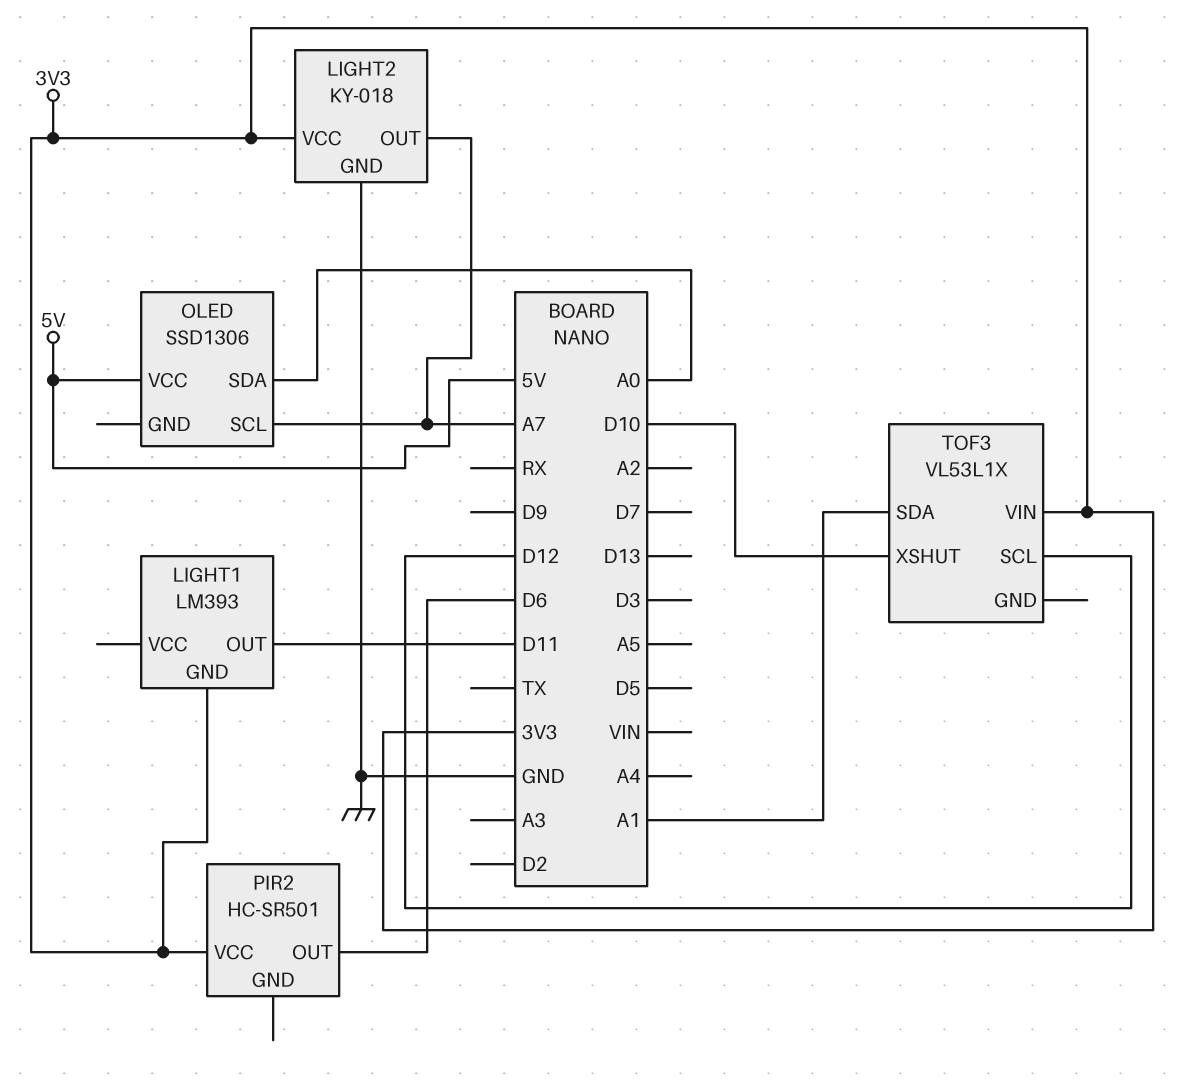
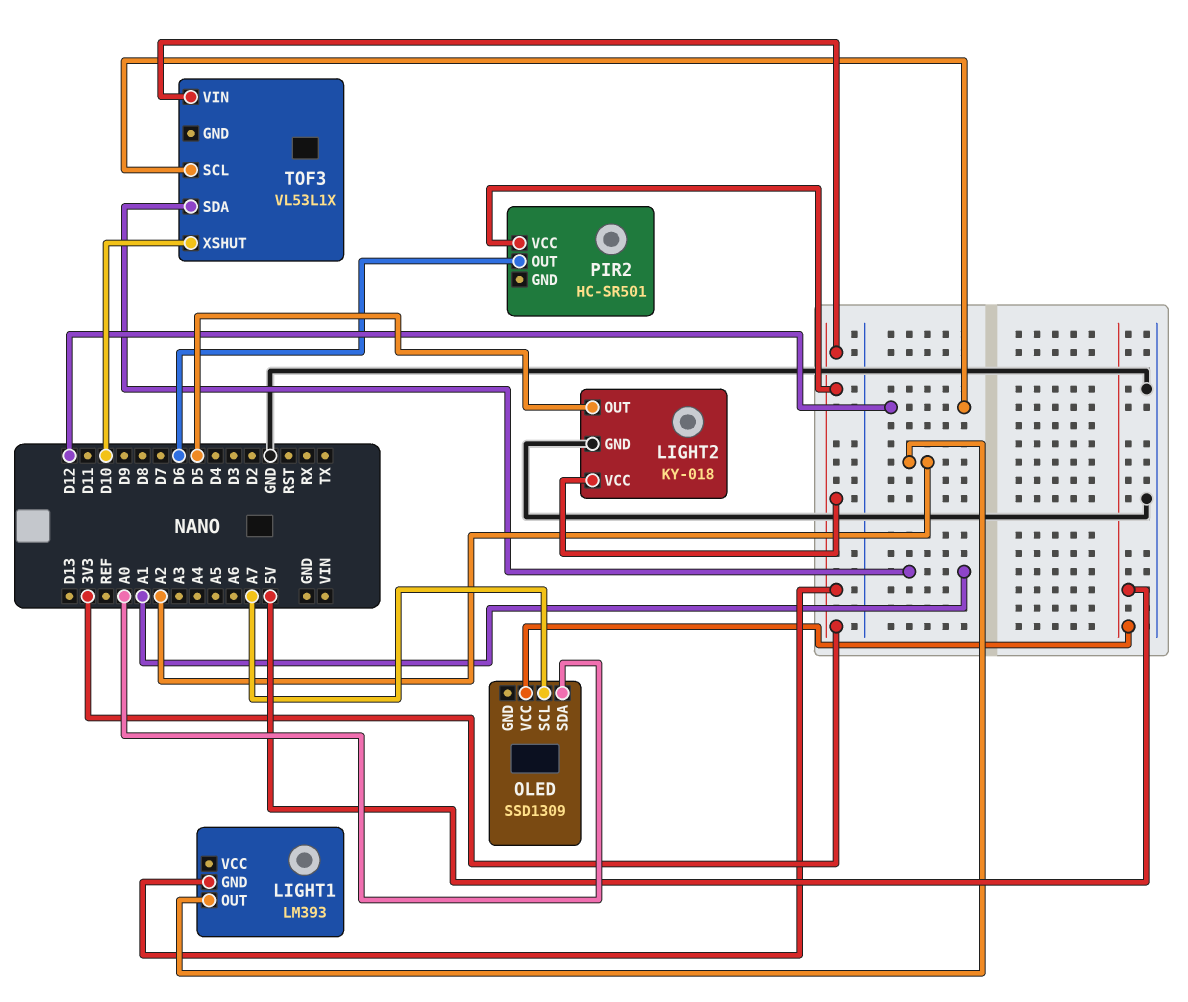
LIGHT1 pin OUT: D11 -> A2
LIGHT2 pin OUT: A7 -> D5
OLED: SSD1306 -> SSD1309

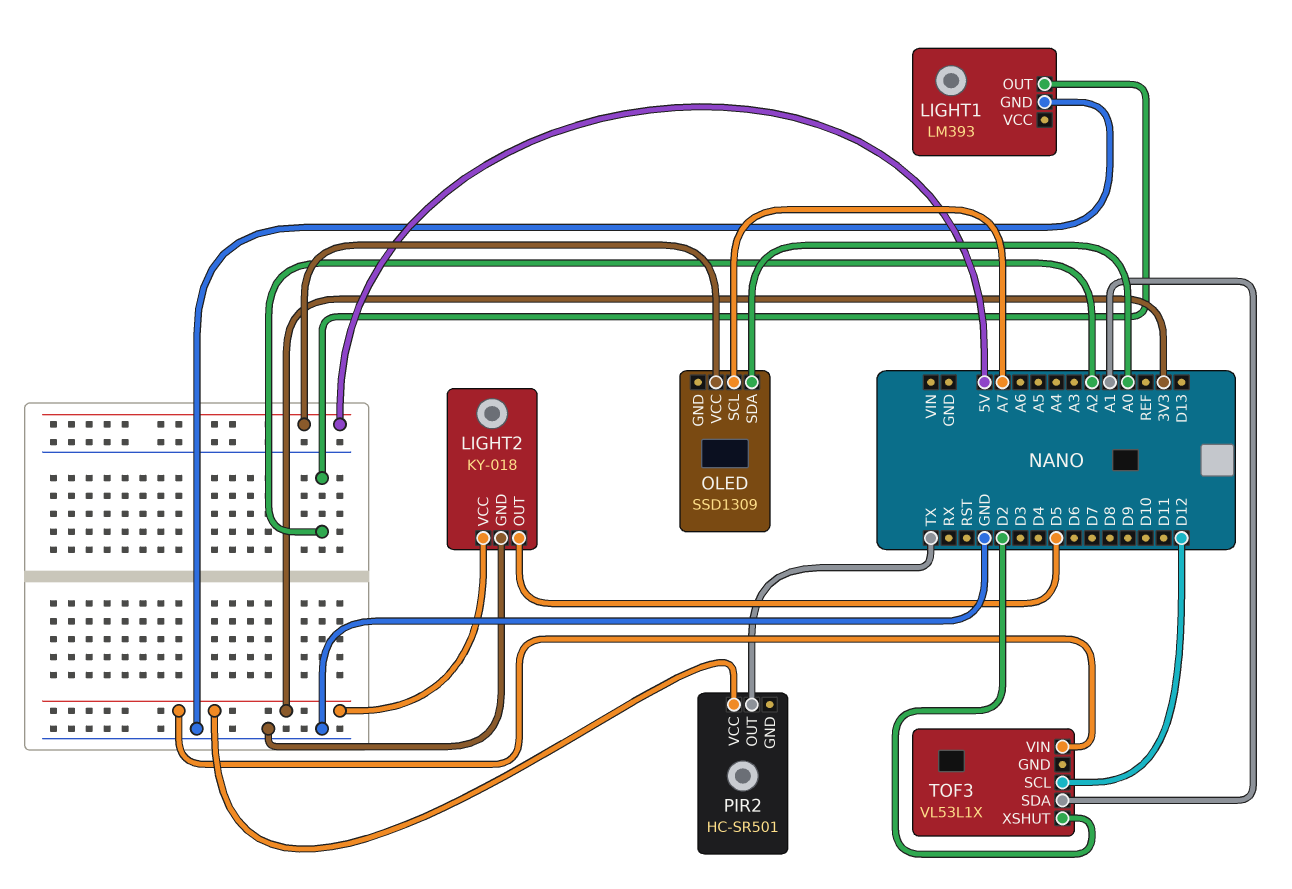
LIGHT1 pin GND: 3V3 -> GND
PIR2 pin OUT: D6 -> TX
TOF3 pin XSHUT: D10 -> D2

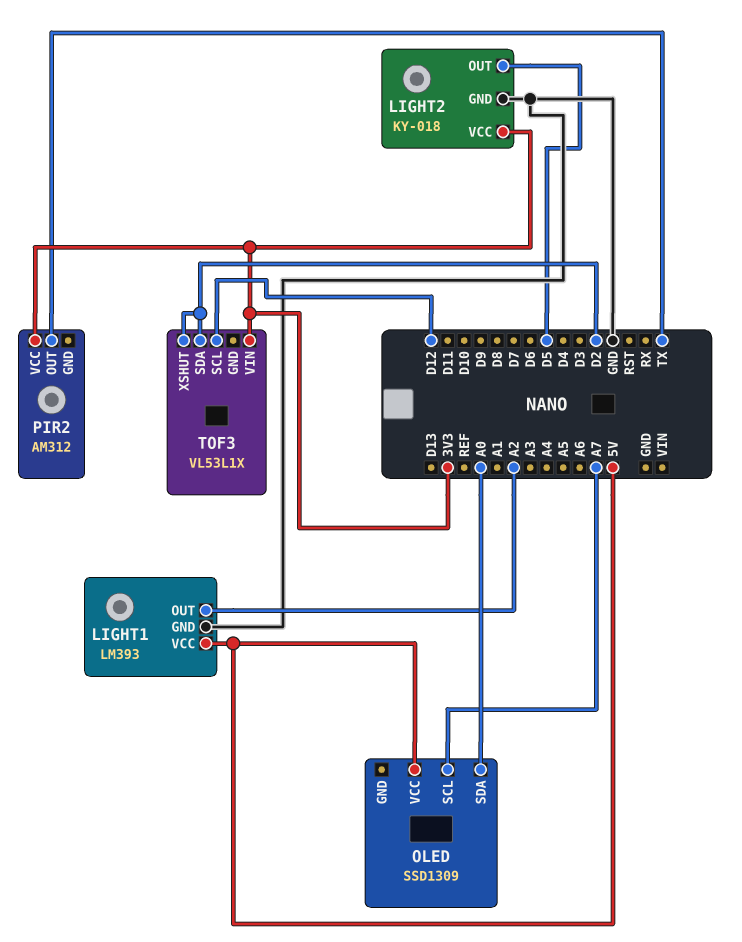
LIGHT1 pin VCC: none -> 5V
PIR2: HC-SR501 -> AM312
TOF3 pin SDA: A1 -> D2

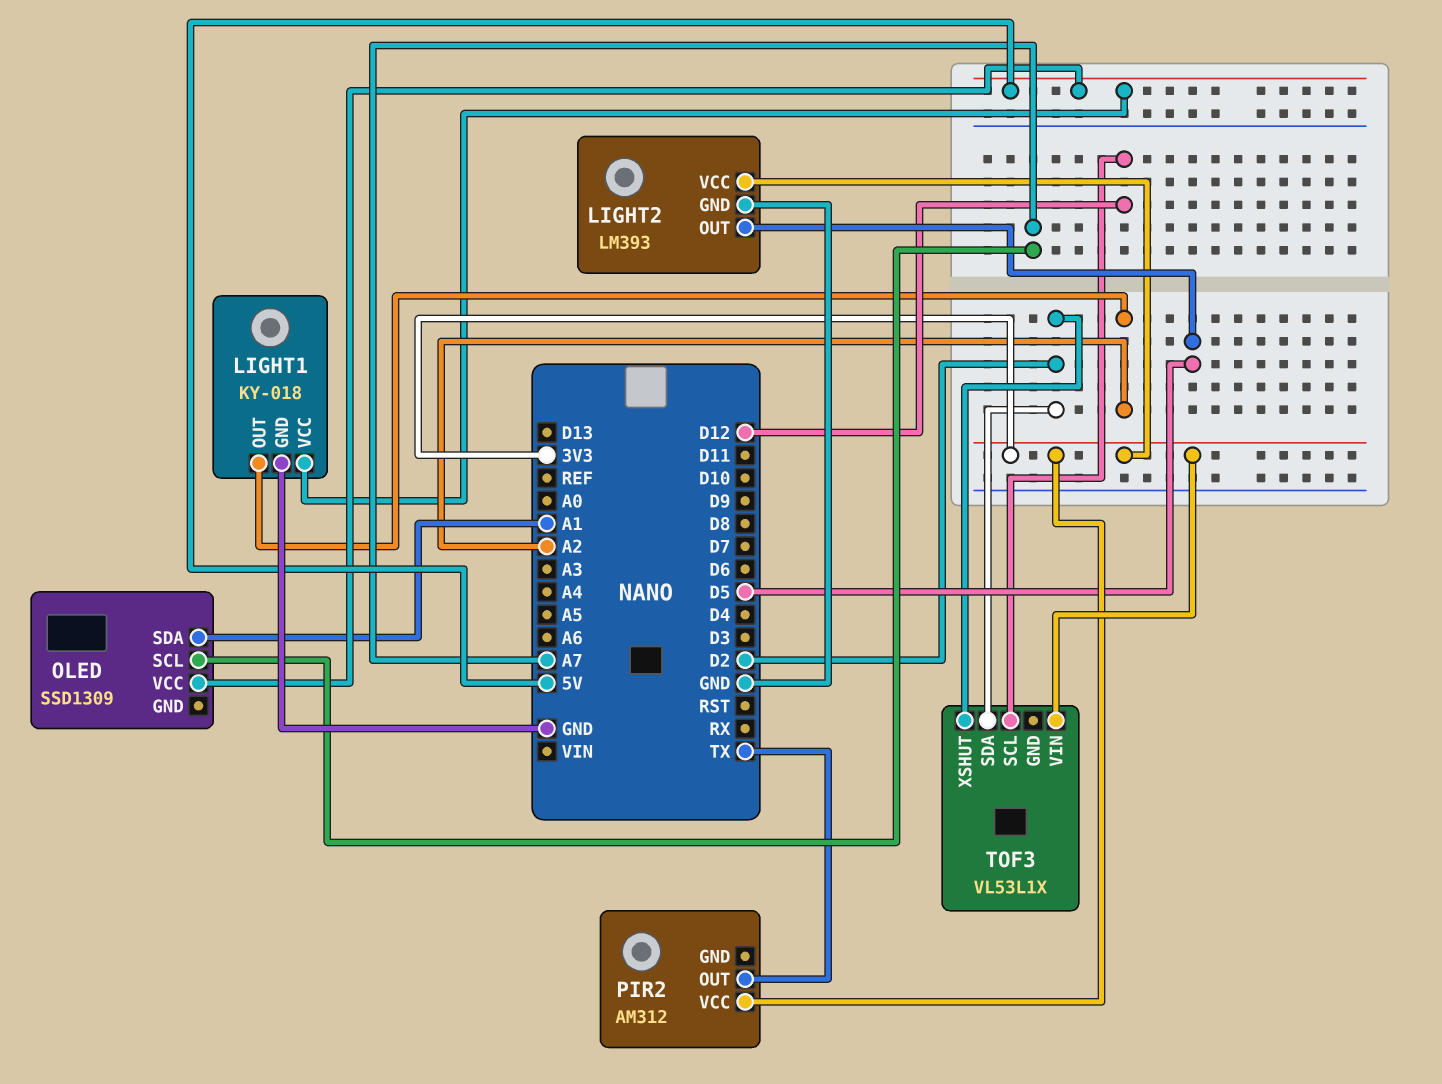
LIGHT1: LM393 -> KY-018
LIGHT2: KY-018 -> LM393
OLED pin SDA: A0 -> A1

